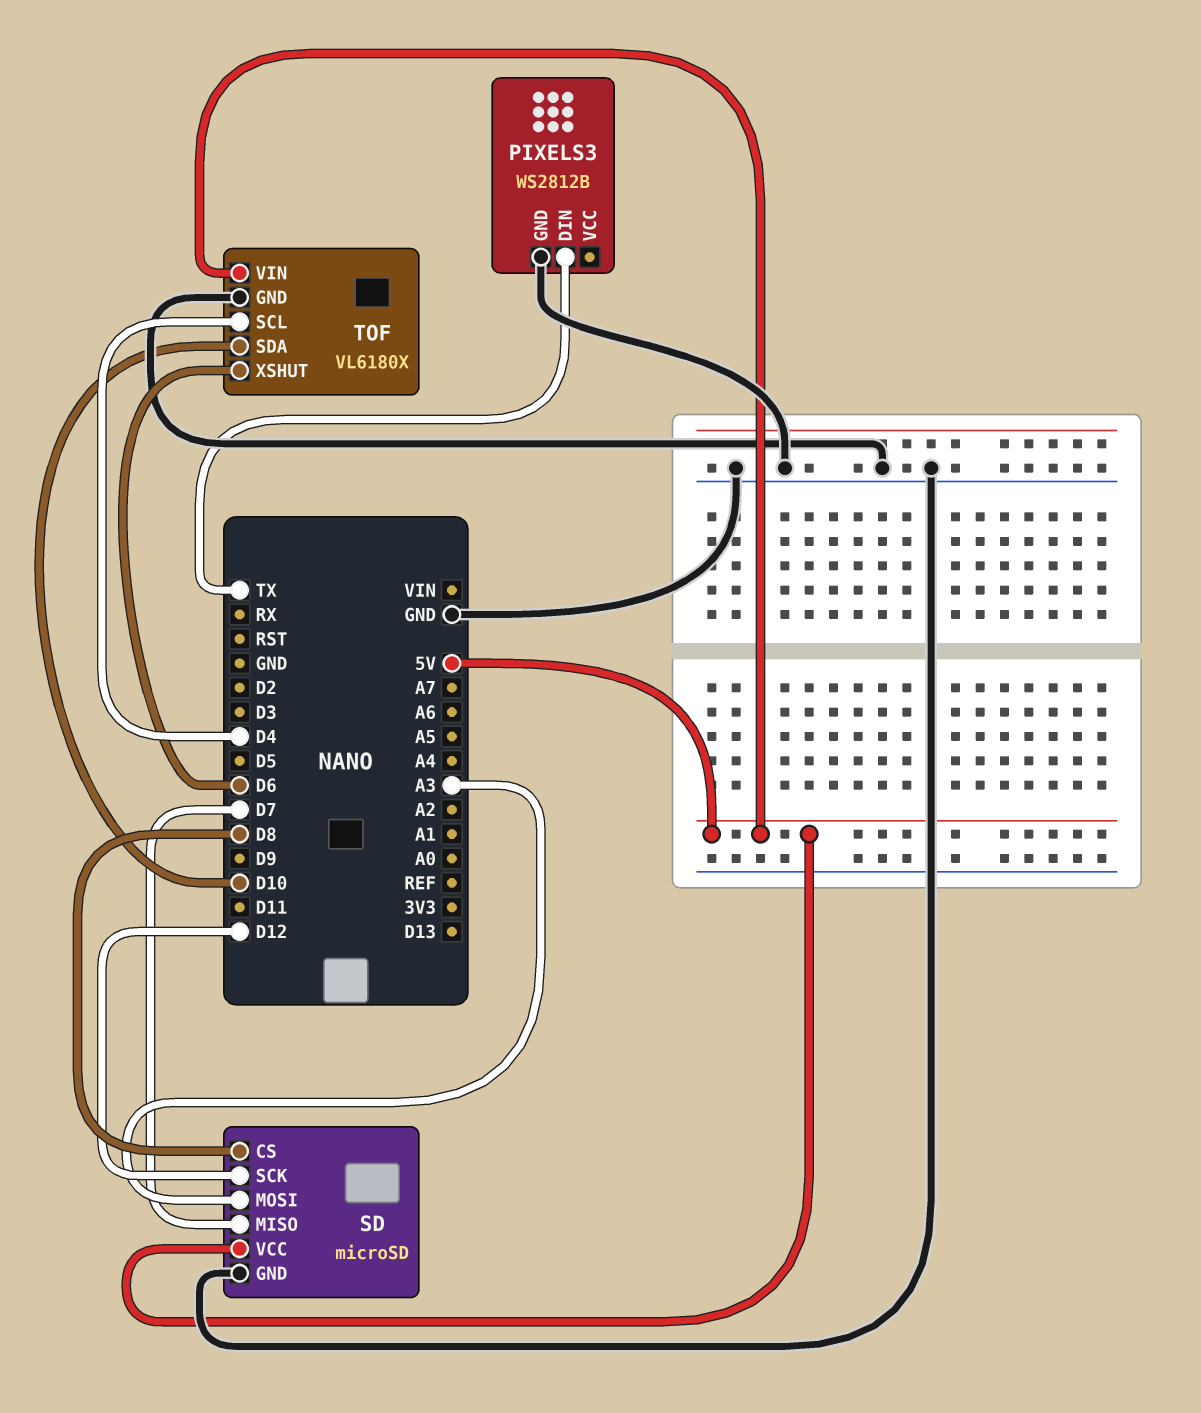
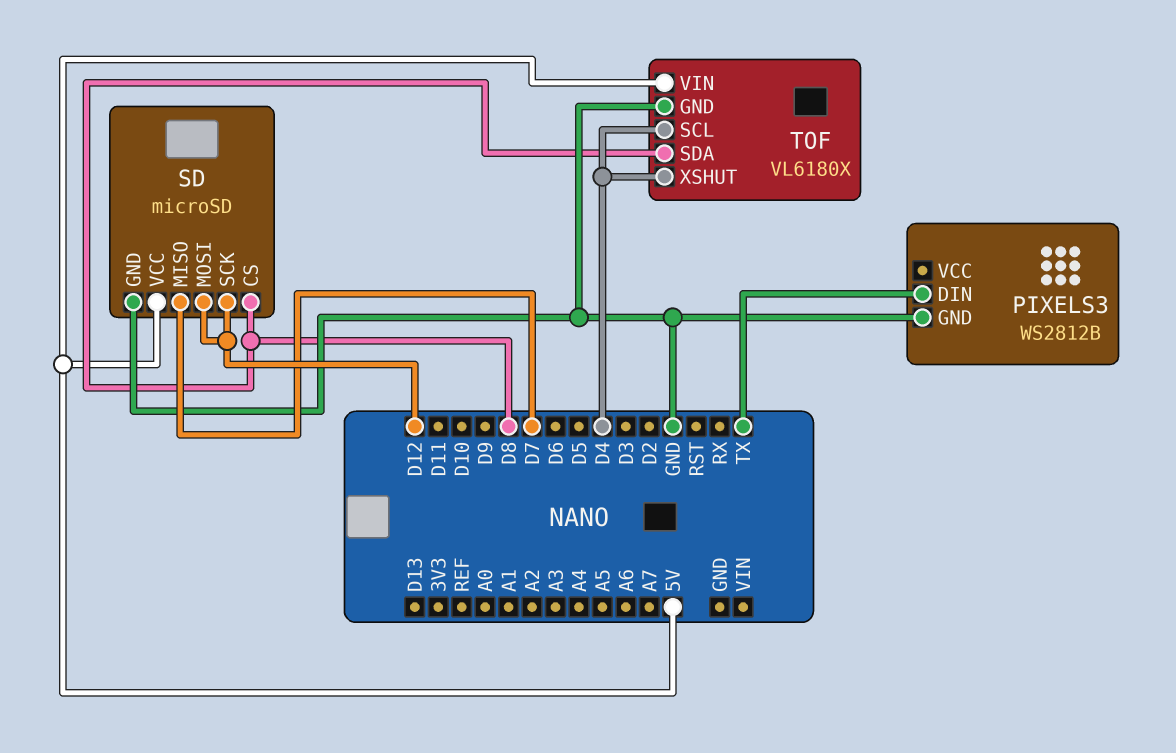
SD pin MOSI: A3 -> D12
TOF pin SDA: D10 -> D8
TOF pin XSHUT: D6 -> D4

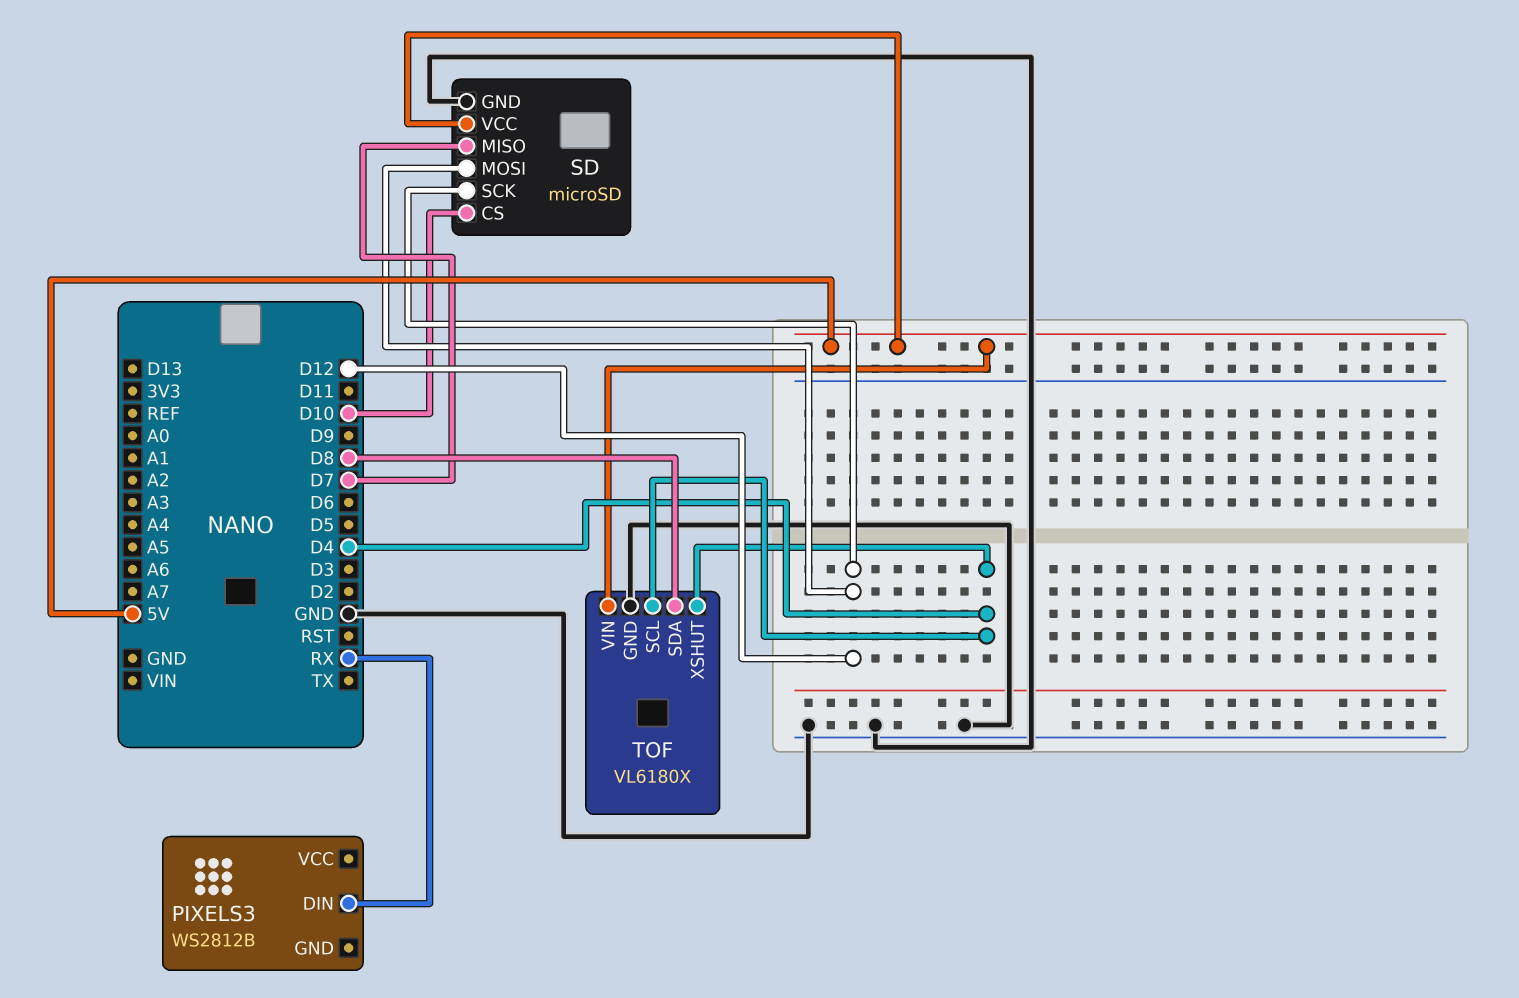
PIXELS3 pin DIN: TX -> RX
PIXELS3 pin GND: GND -> none
SD pin CS: D8 -> D10

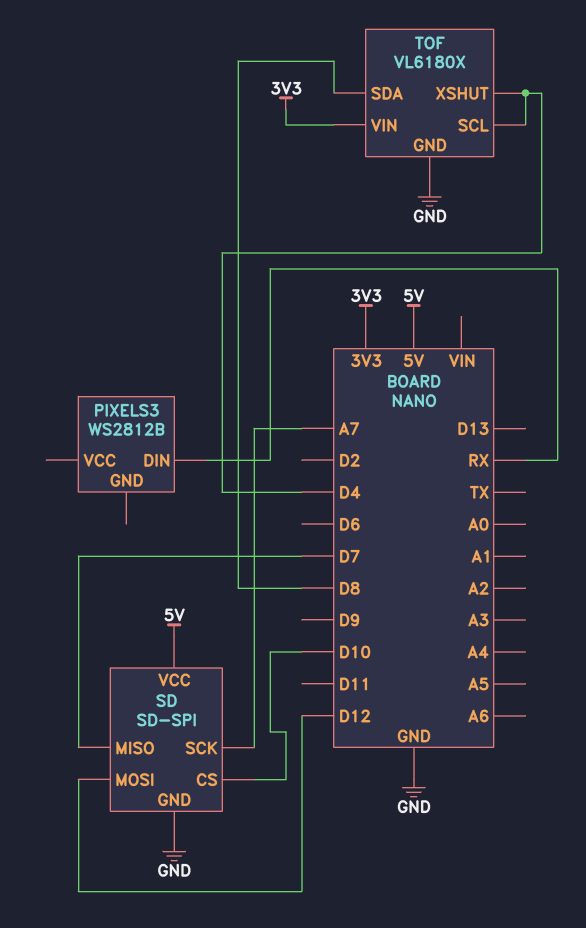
SD: microSD -> SD-SPI
SD pin SCK: D12 -> A7
TOF pin VIN: 5V -> 3V3

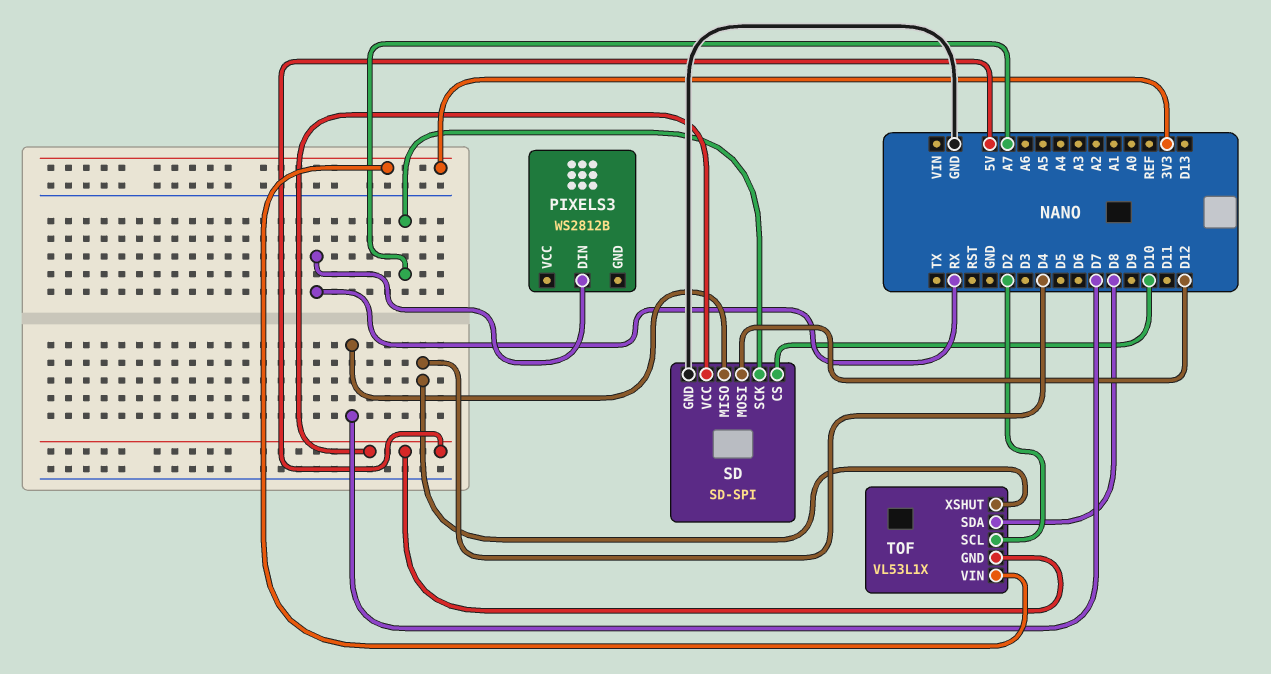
TOF: VL6180X -> VL53L1X
TOF pin GND: GND -> 5V
TOF pin SCL: D4 -> D2

